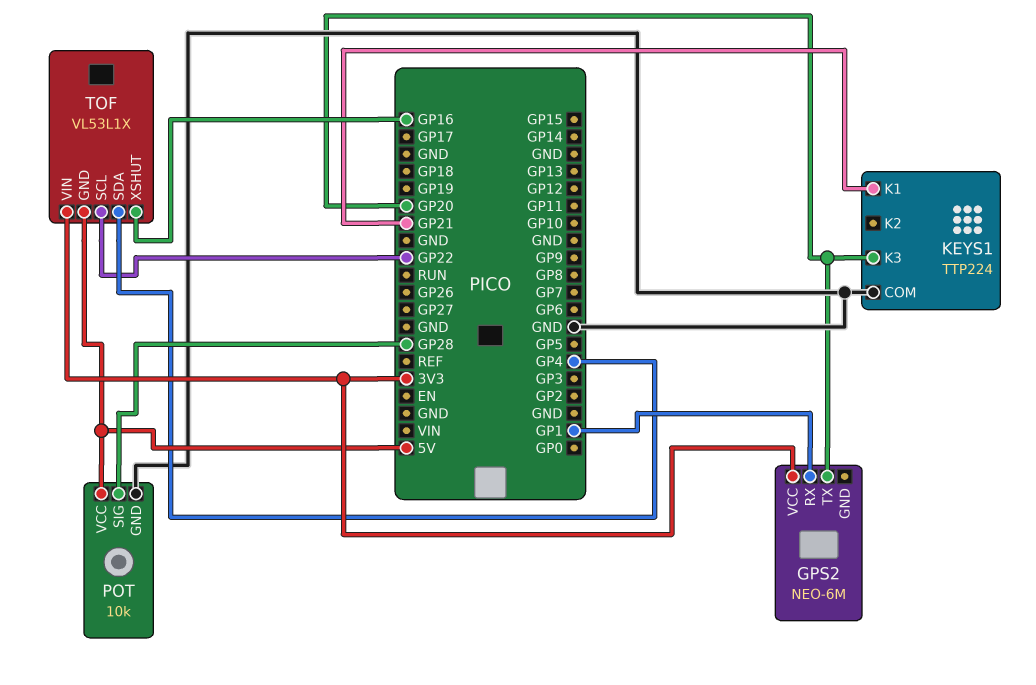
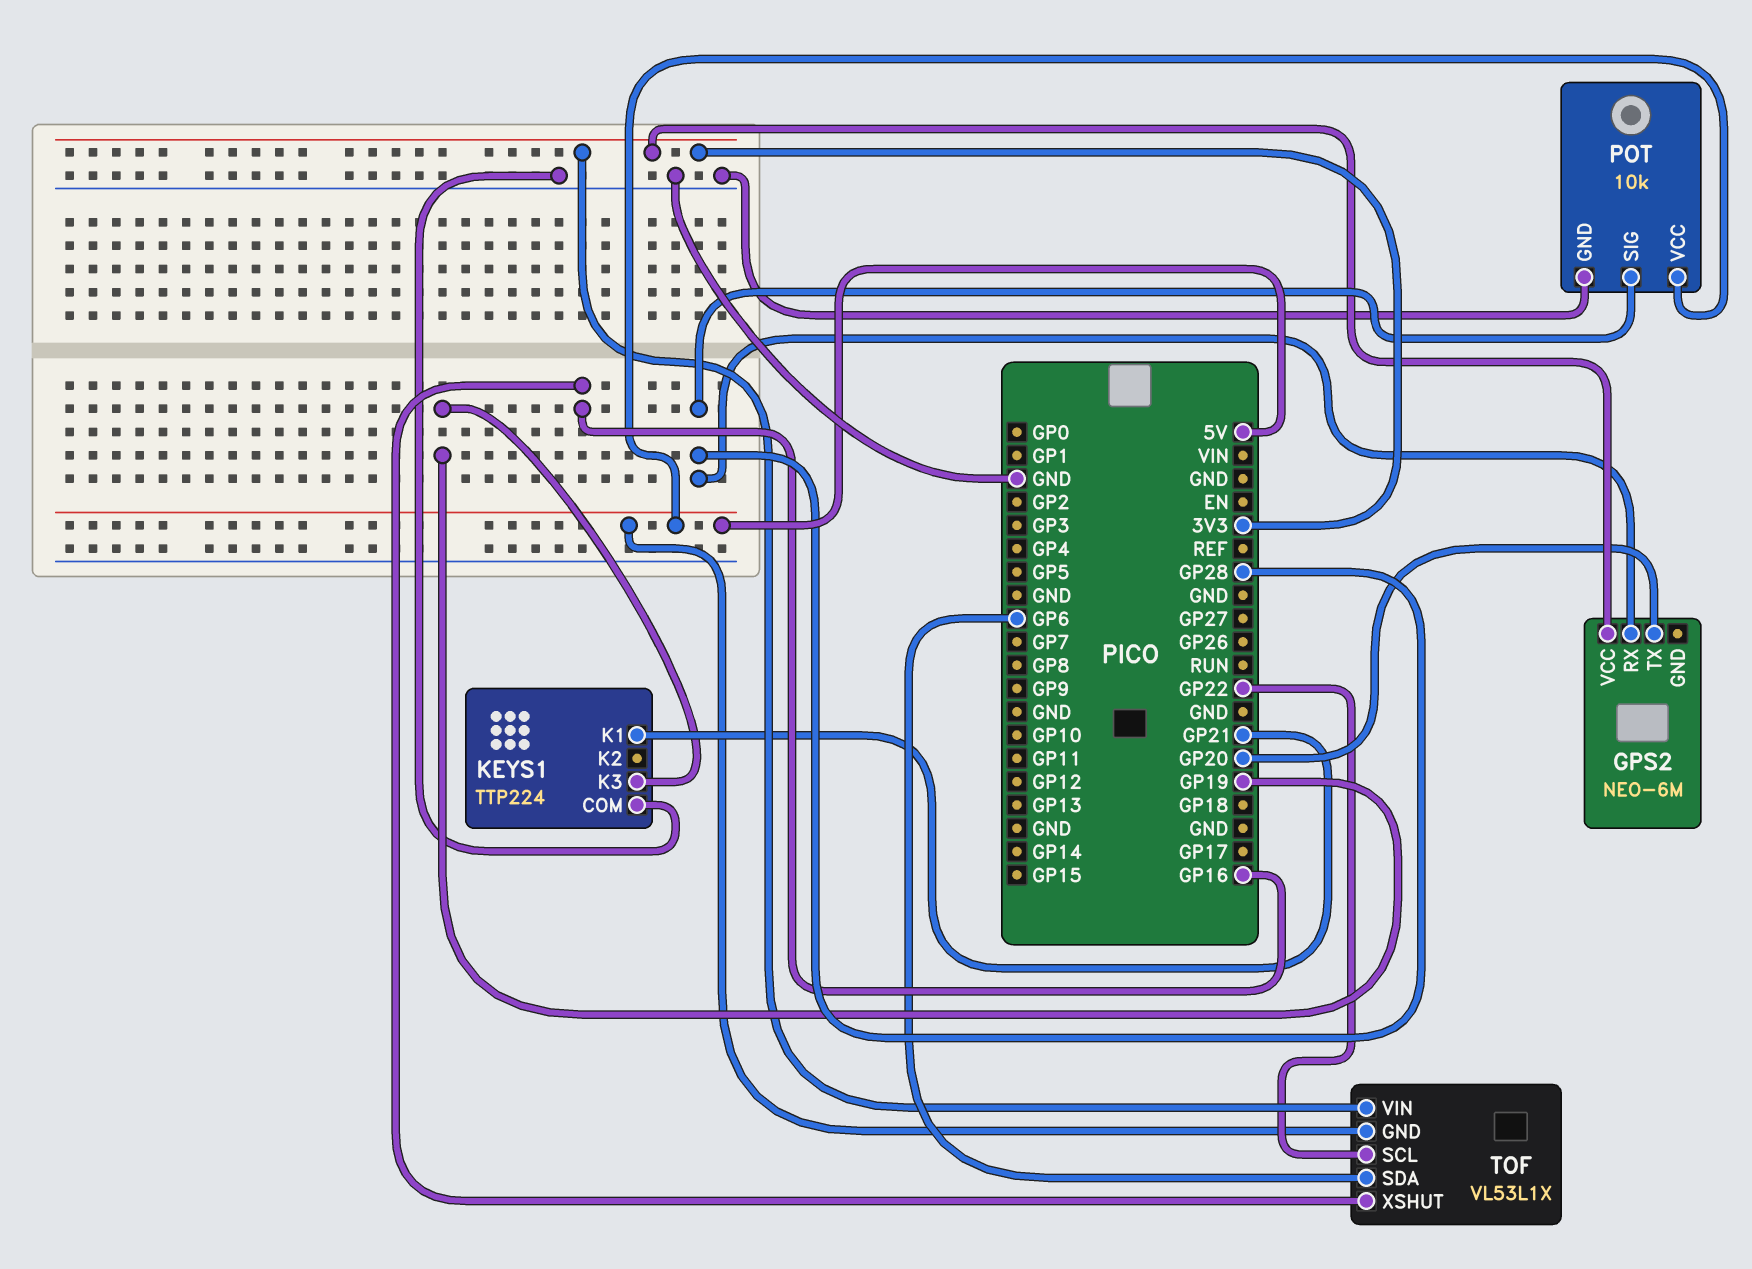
GPS2 pin RX: GP1 -> GP28
KEYS1 pin K3: GP20 -> GP19
TOF pin SDA: GP4 -> GP6

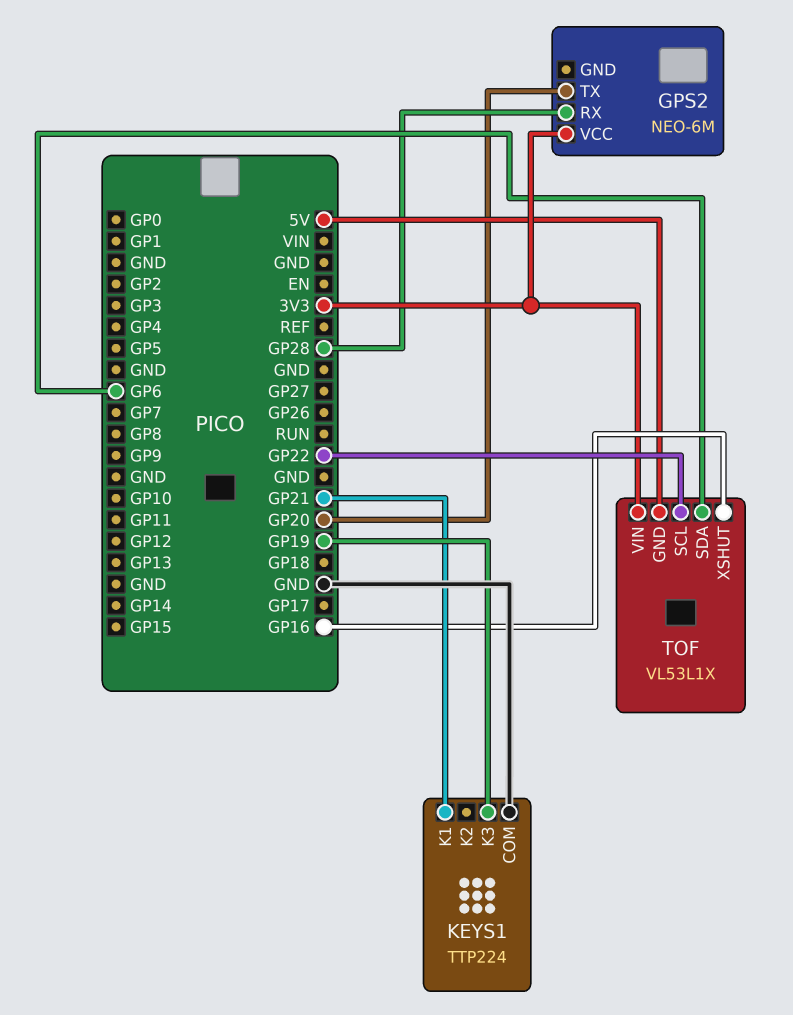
POT: 10k -> none
POT pin GND: GND -> none
POT pin SIG: GP28 -> none
POT pin VCC: 5V -> none

